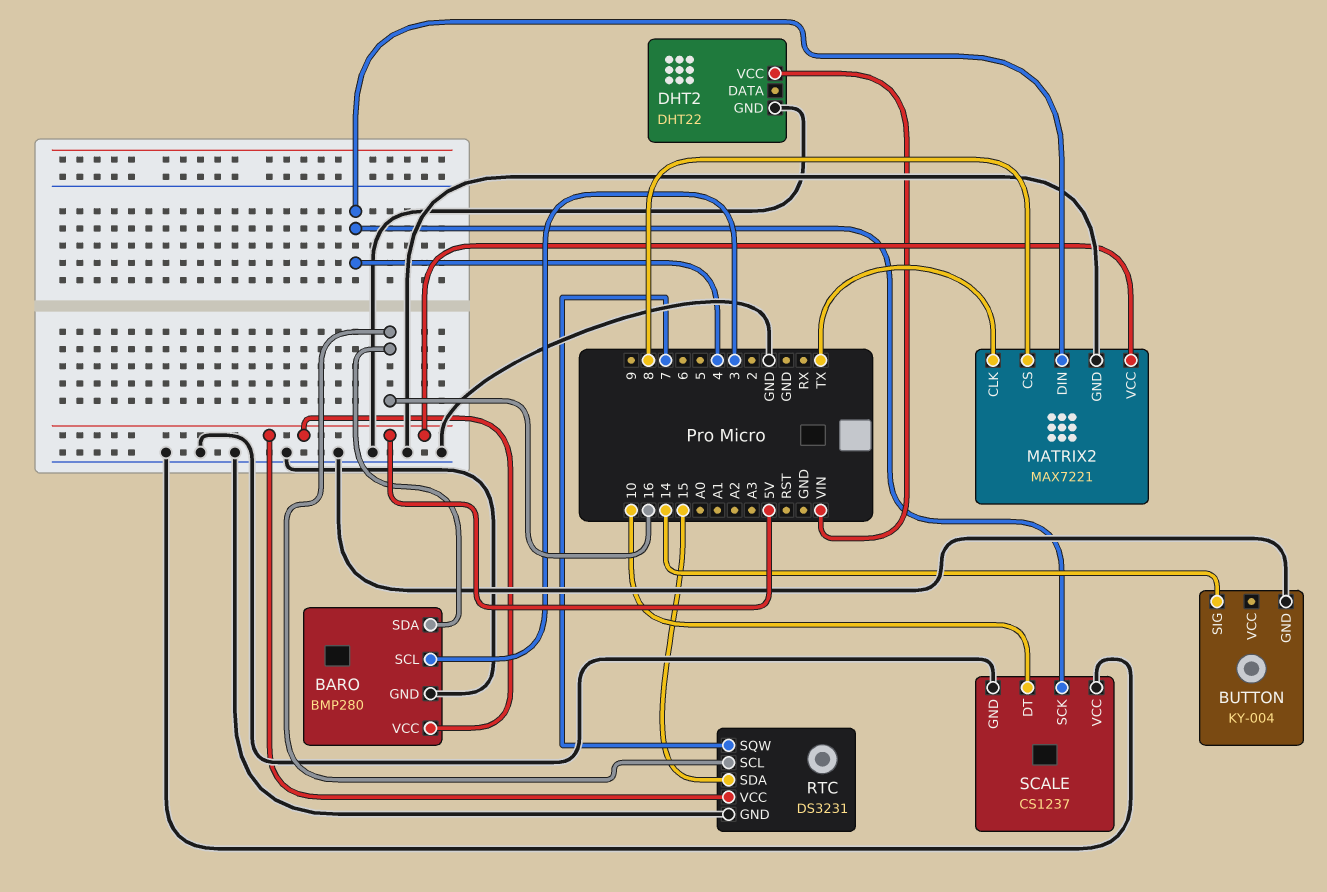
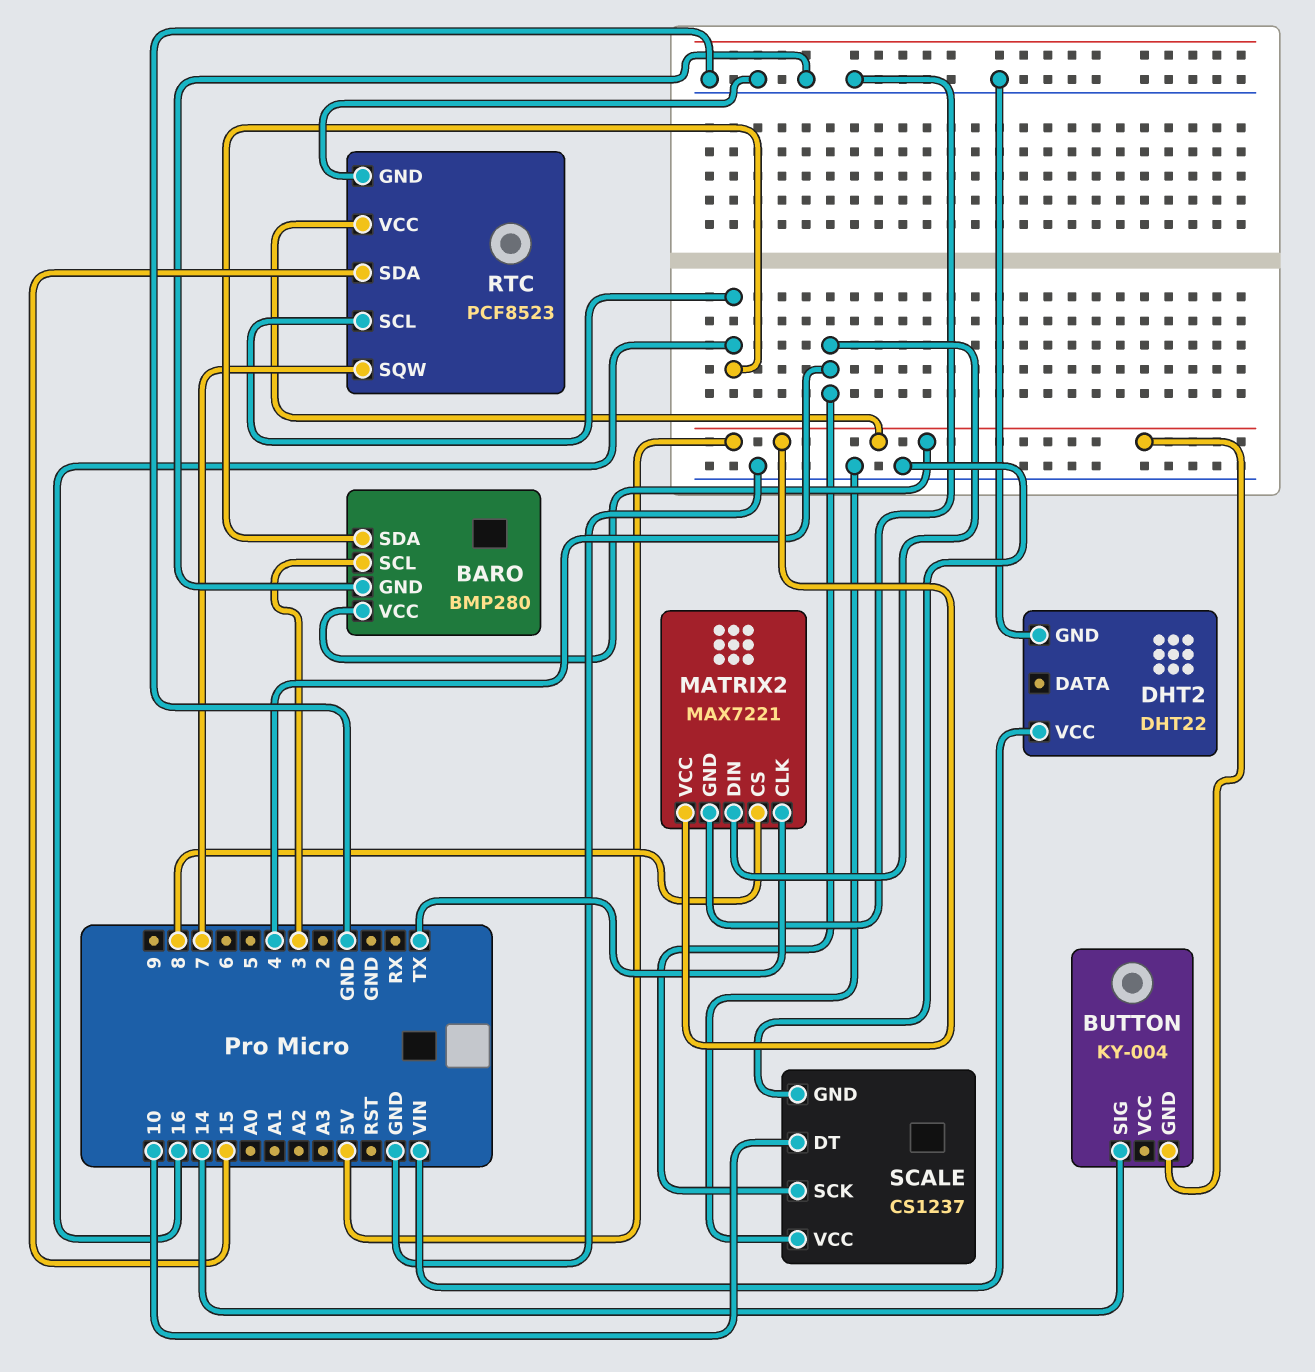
BUTTON pin GND: GND -> 5V
RTC: DS3231 -> PCF8523

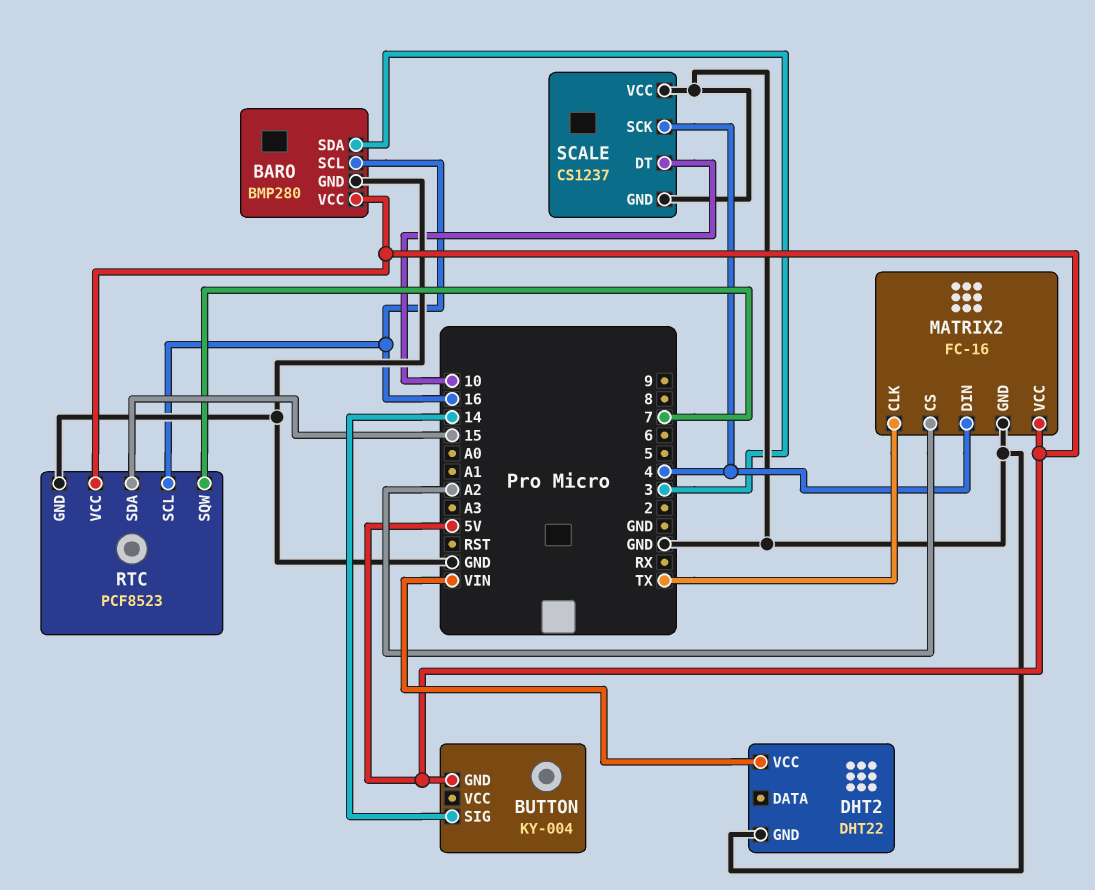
BARO pin SCL: 3 -> 16
BARO pin SDA: 16 -> 3
MATRIX2: MAX7221 -> FC-16
MATRIX2 pin CS: 8 -> A2

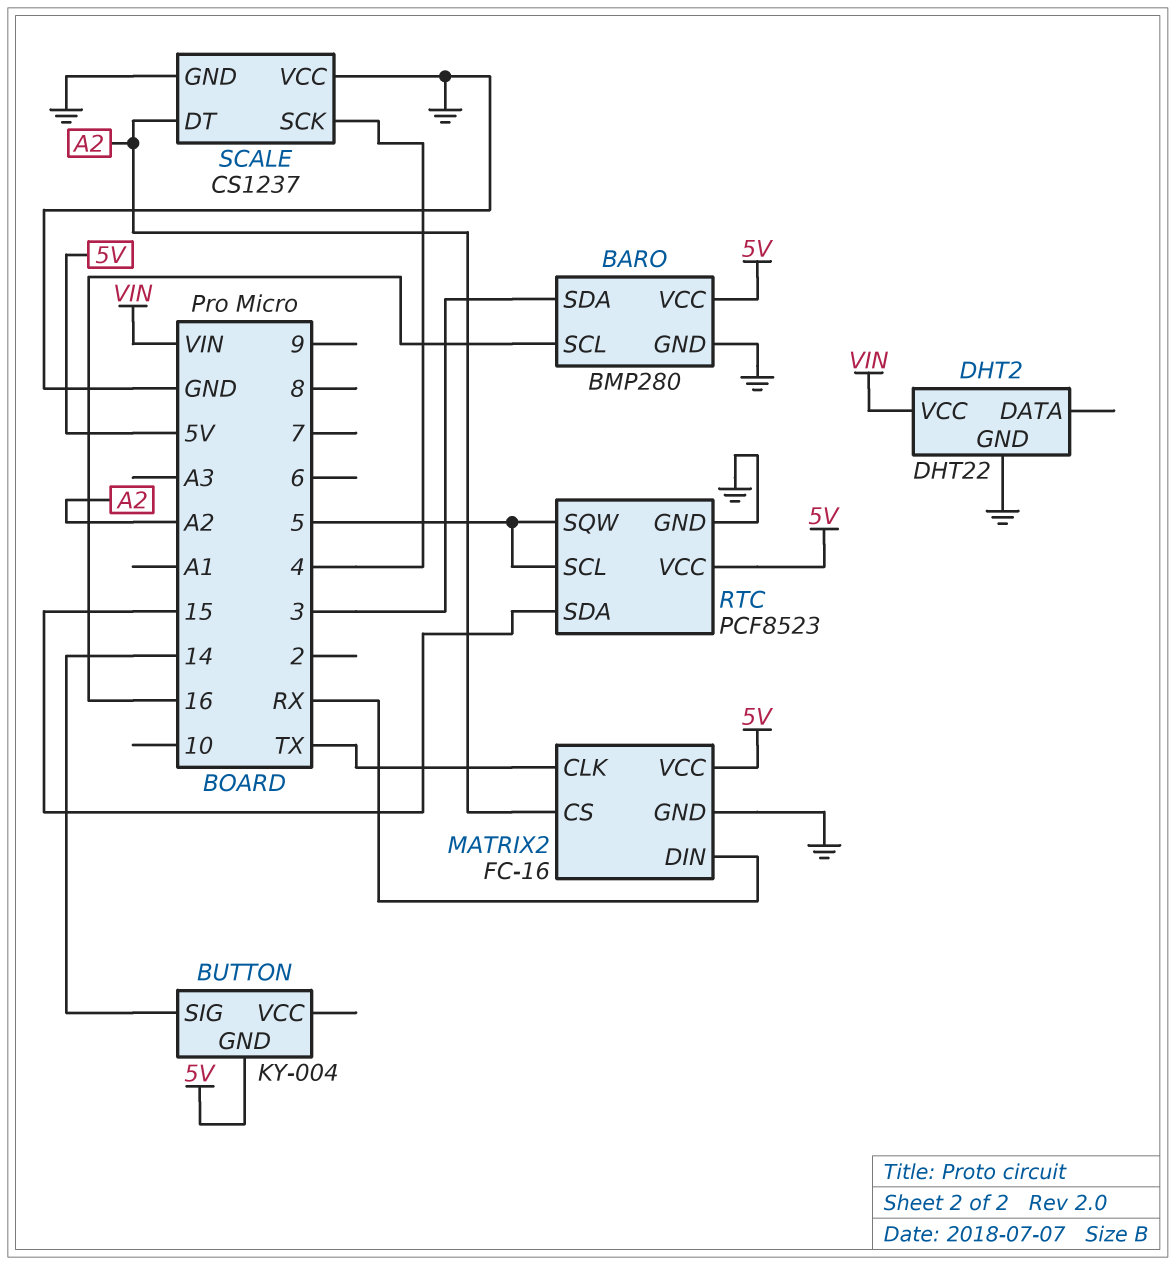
MATRIX2 pin DIN: 4 -> RX
RTC pin SCL: 16 -> 5
RTC pin SQW: 7 -> 5
SCALE pin DT: 10 -> A2

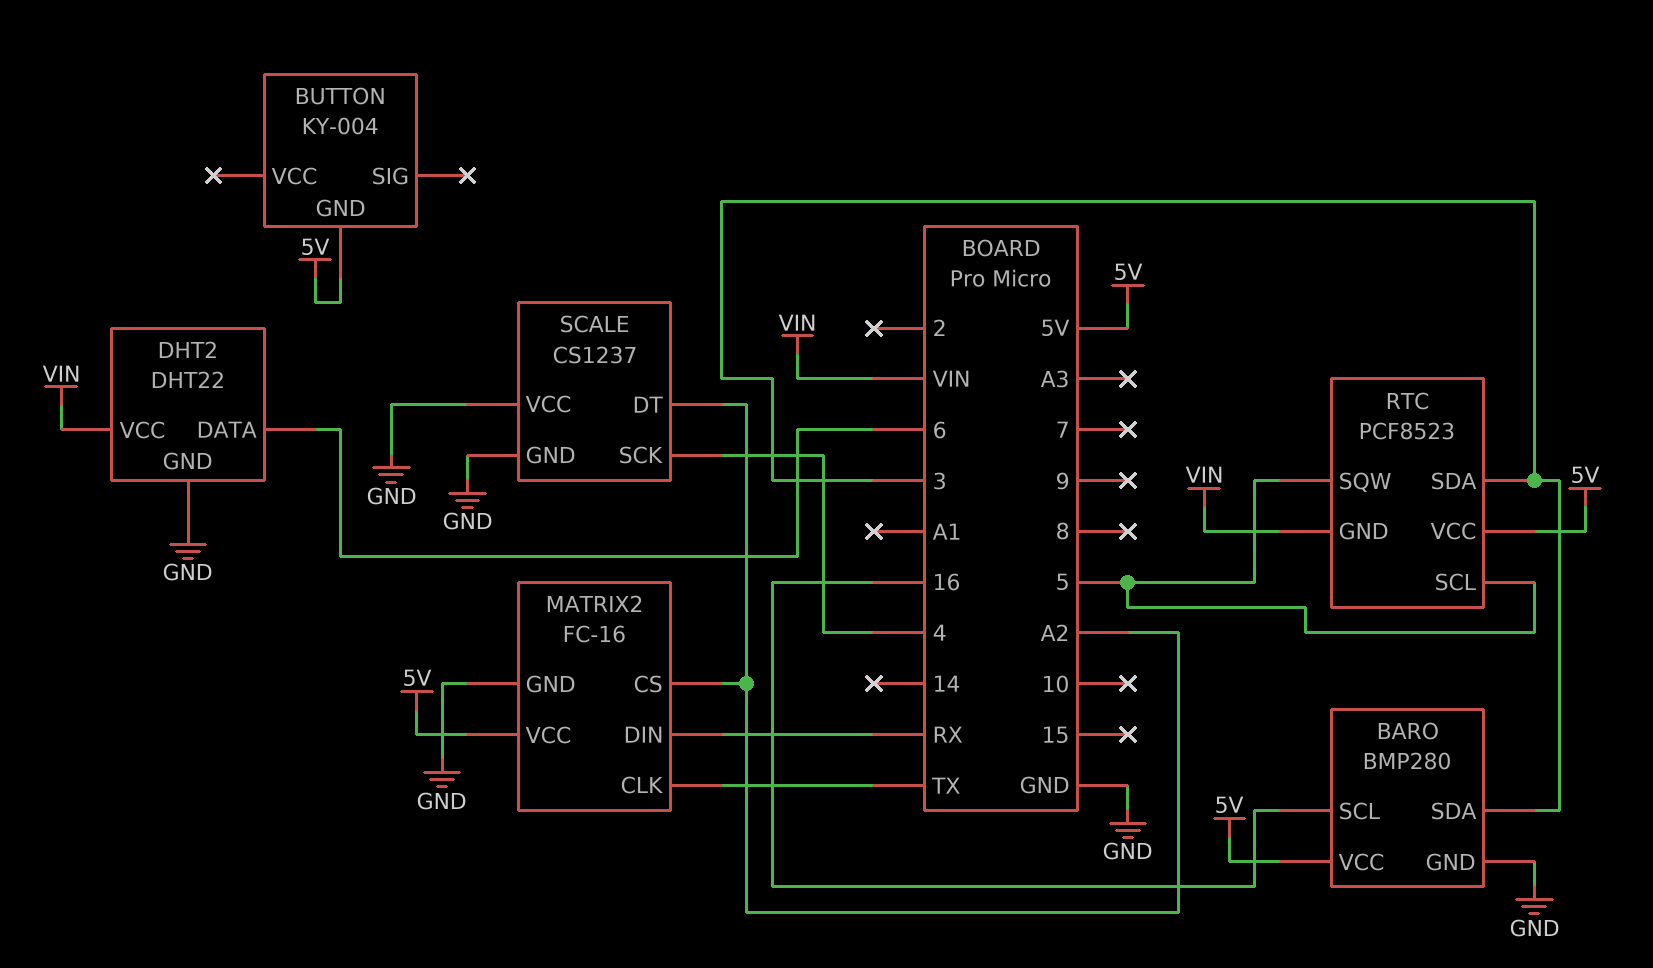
BUTTON pin SIG: 14 -> none
DHT2 pin DATA: none -> 6
RTC pin GND: GND -> VIN
RTC pin SDA: 15 -> 3

